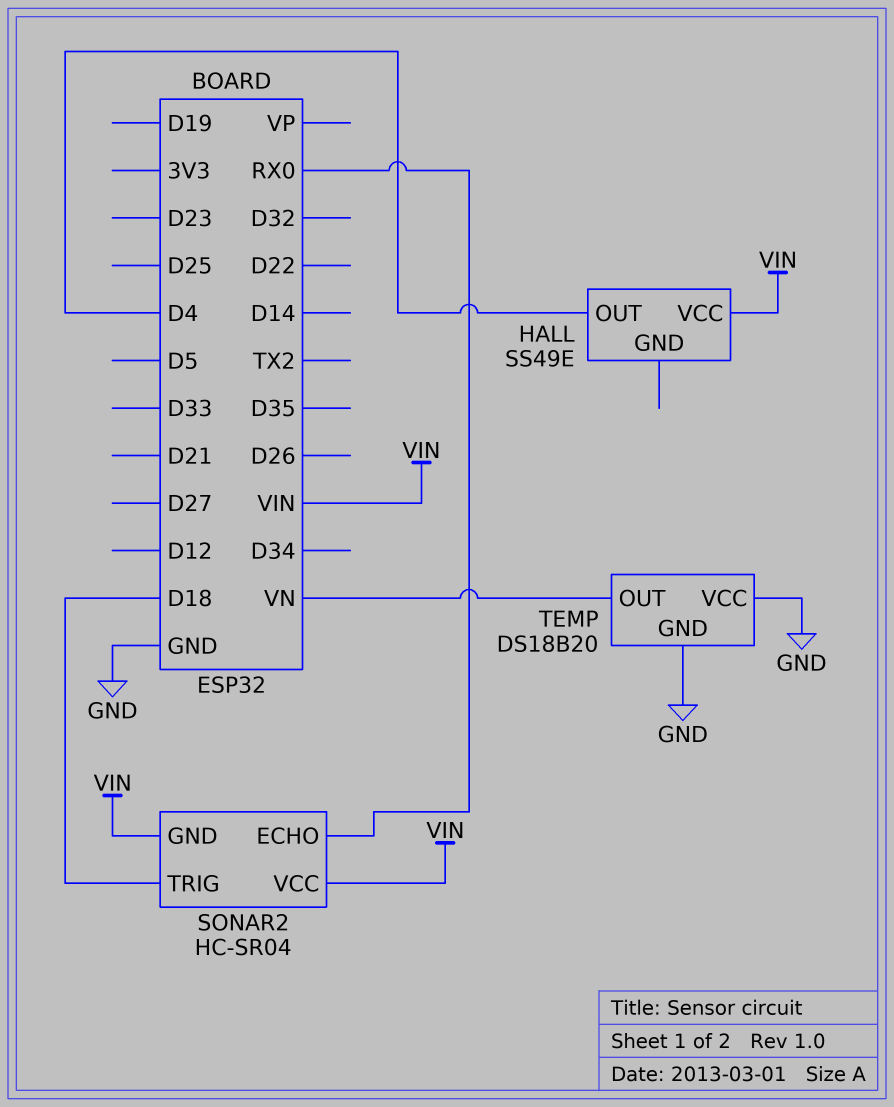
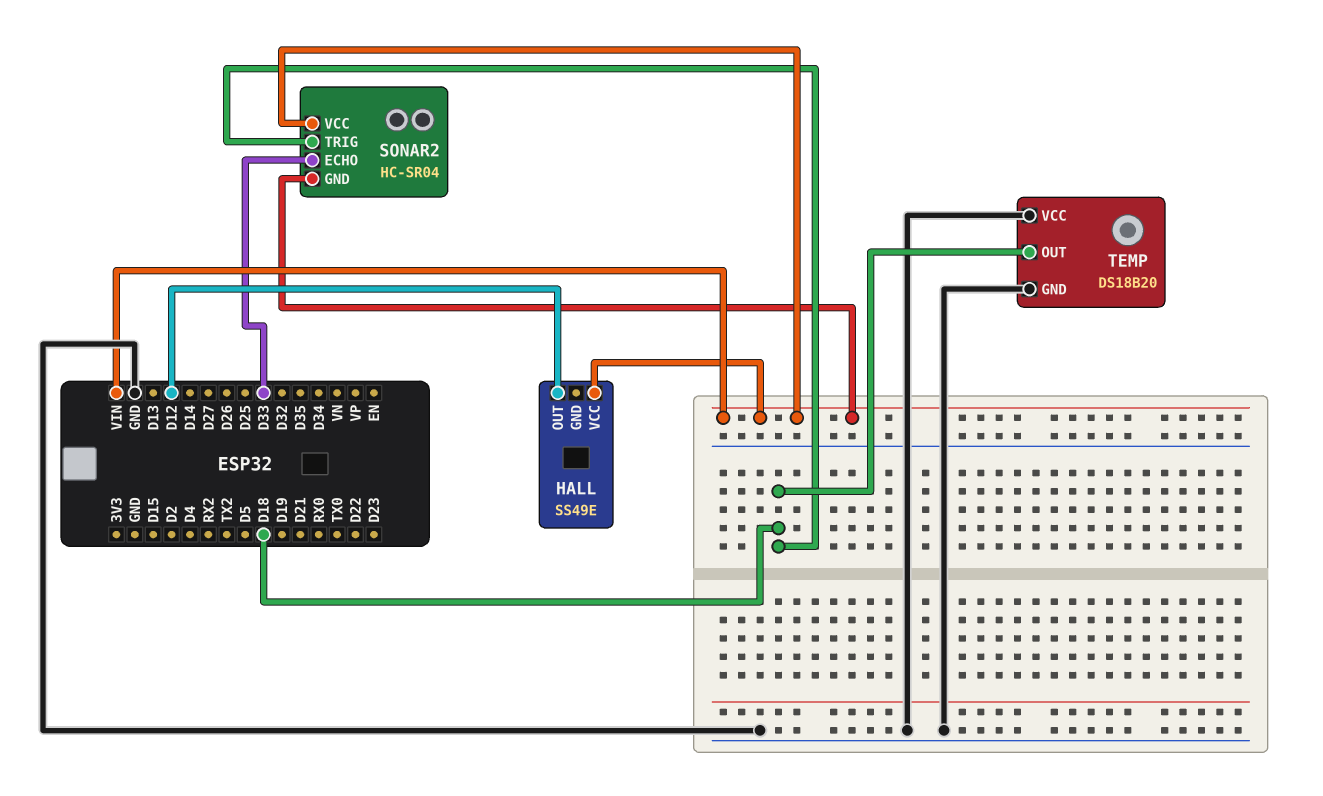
HALL pin OUT: D4 -> D12
SONAR2 pin ECHO: RX0 -> D33
TEMP pin OUT: VN -> D18

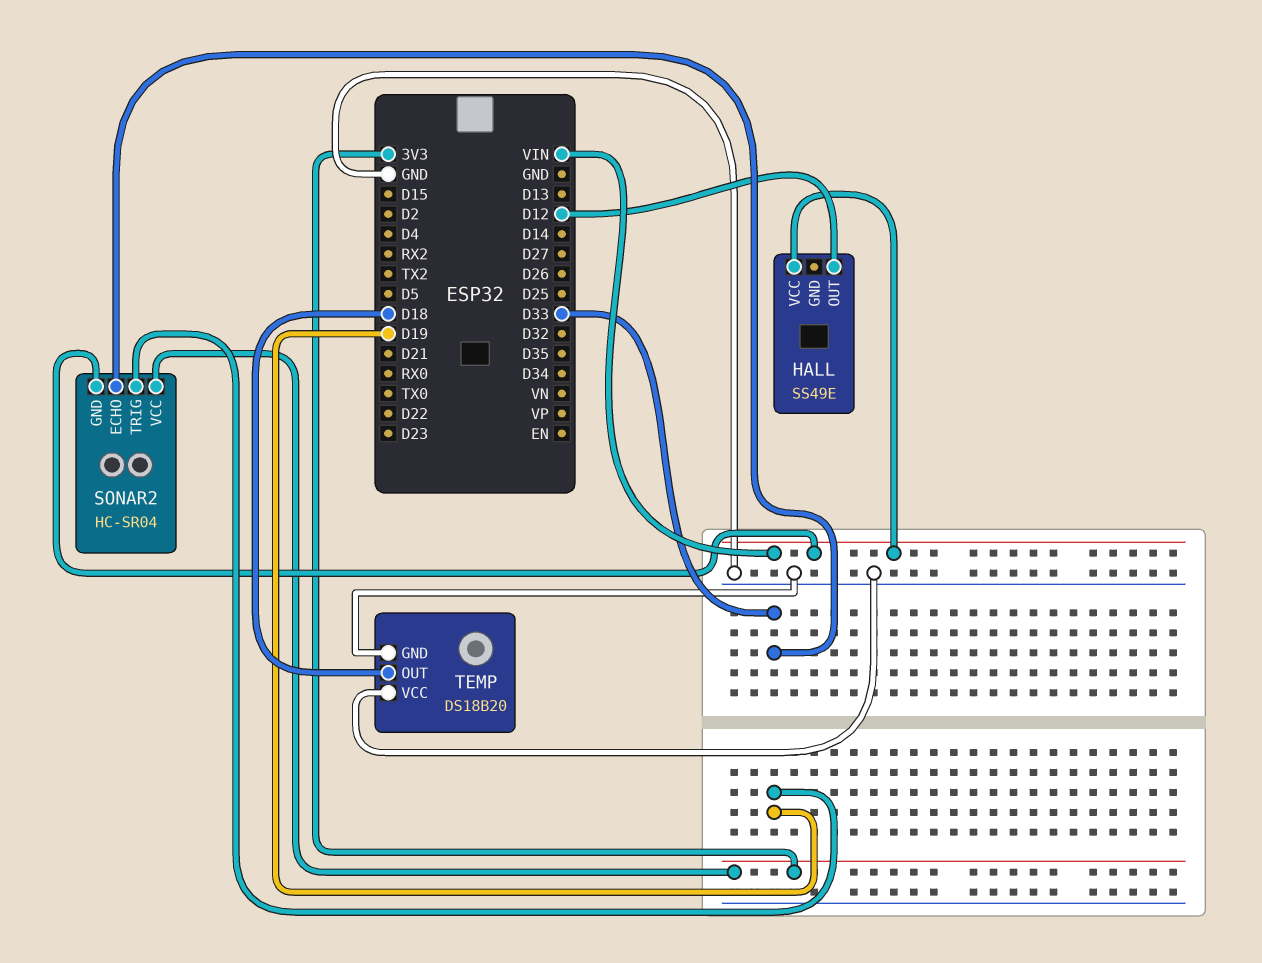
SONAR2 pin TRIG: D18 -> D19
SONAR2 pin VCC: VIN -> 3V3

